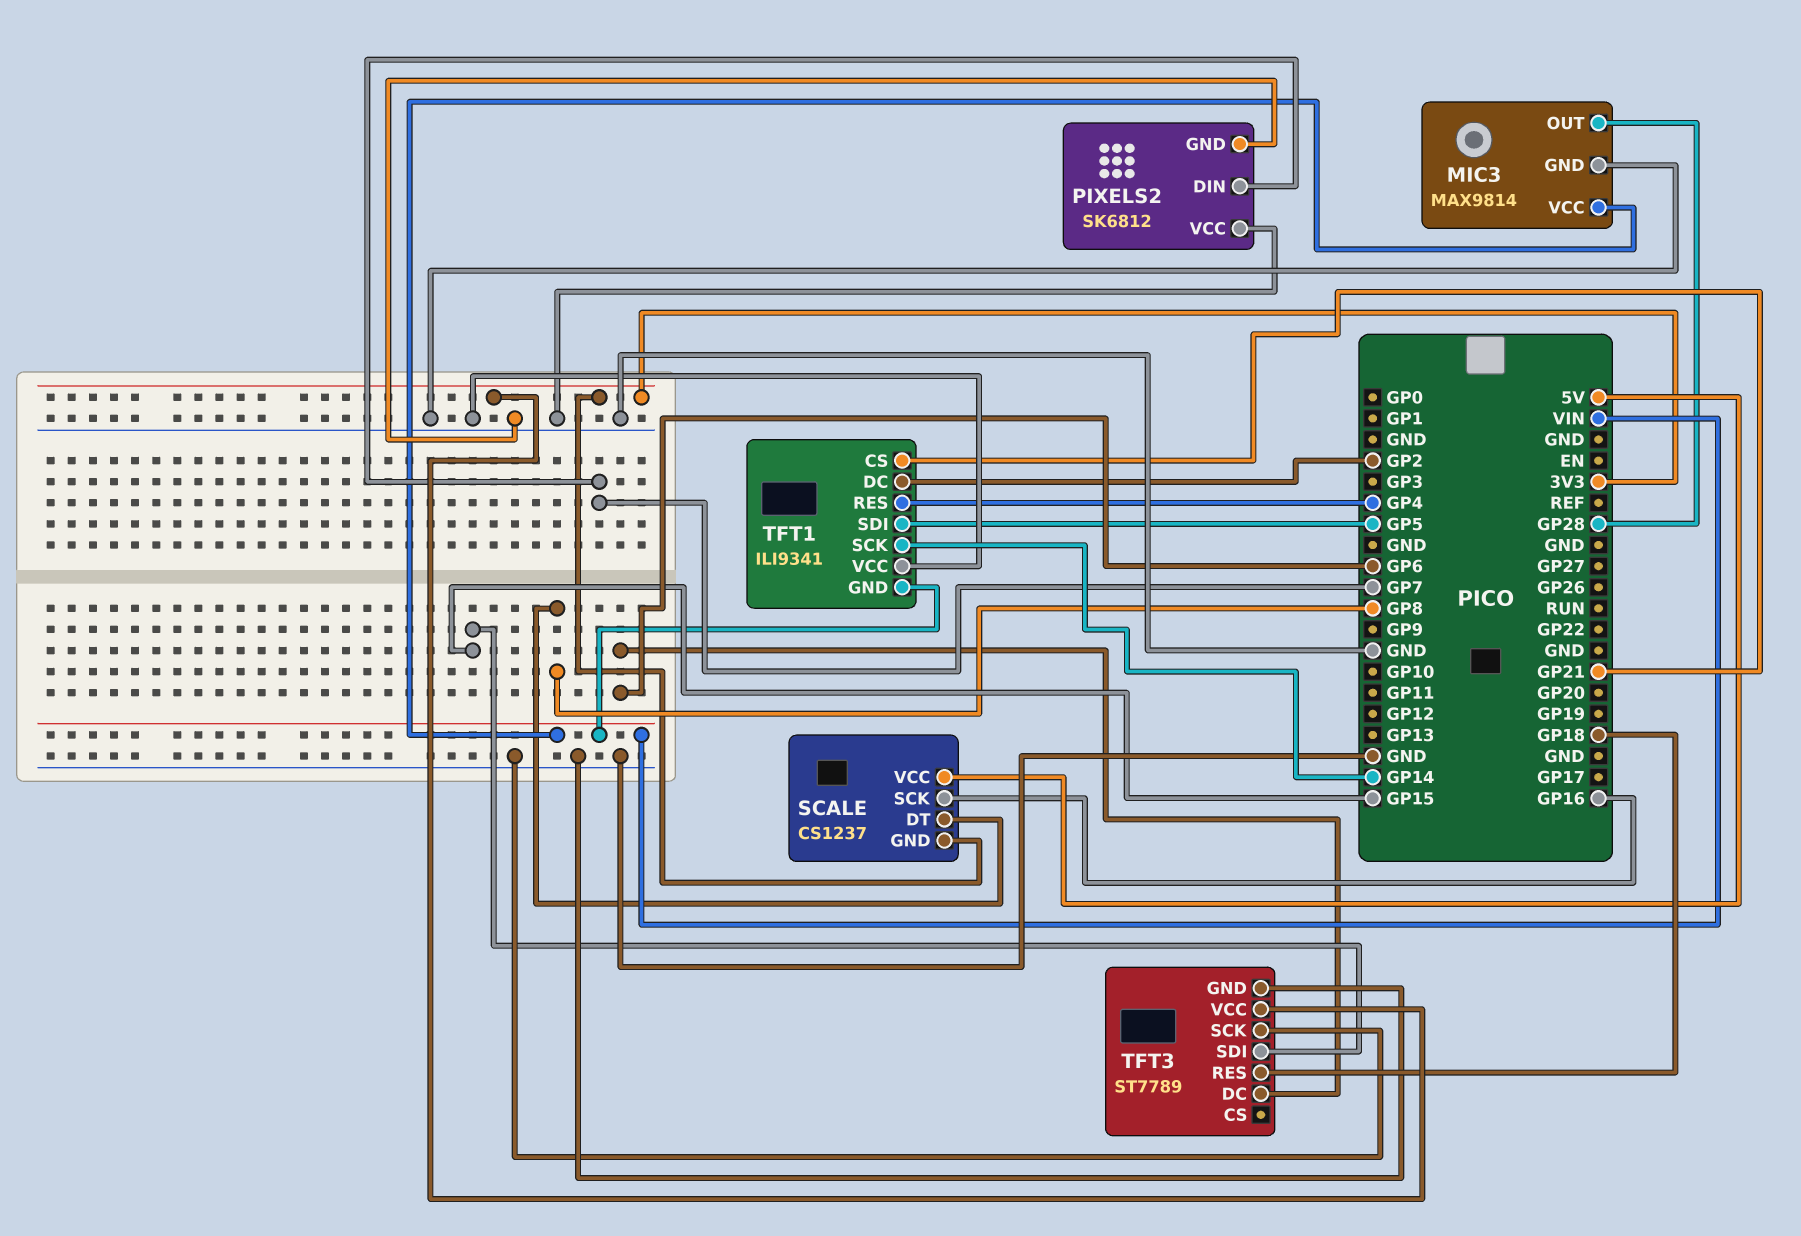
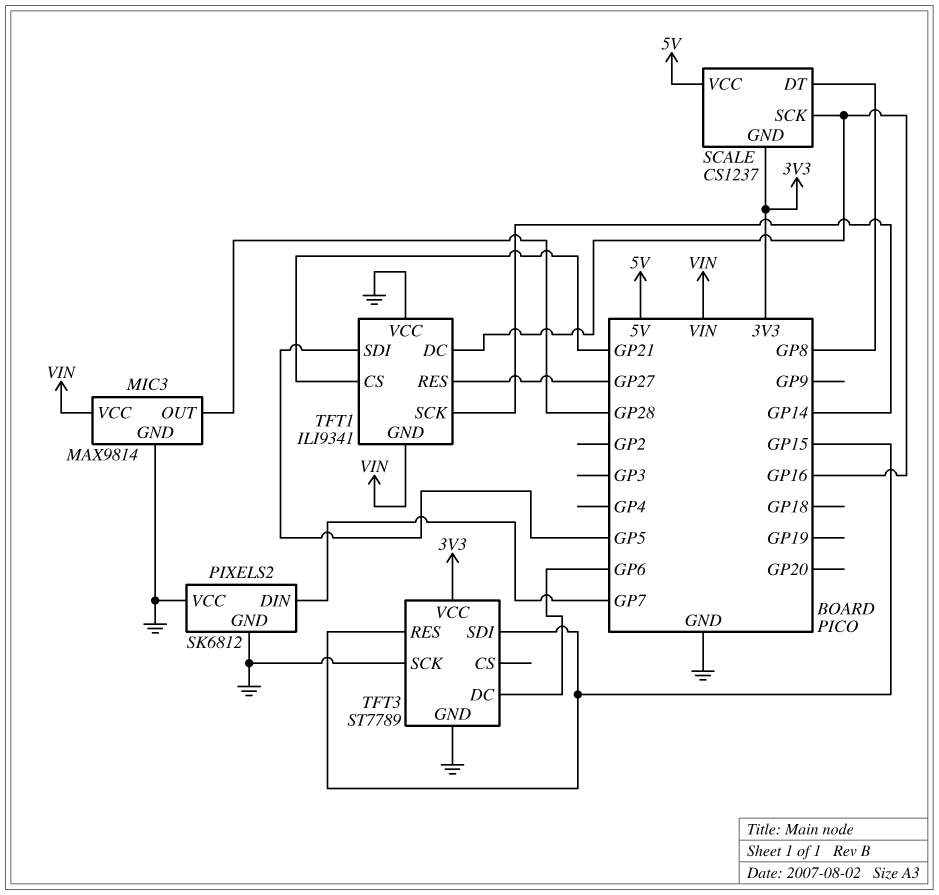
TFT1 pin DC: GP2 -> GP16
TFT1 pin RES: GP4 -> GP27
TFT3 pin RES: GP18 -> GP15

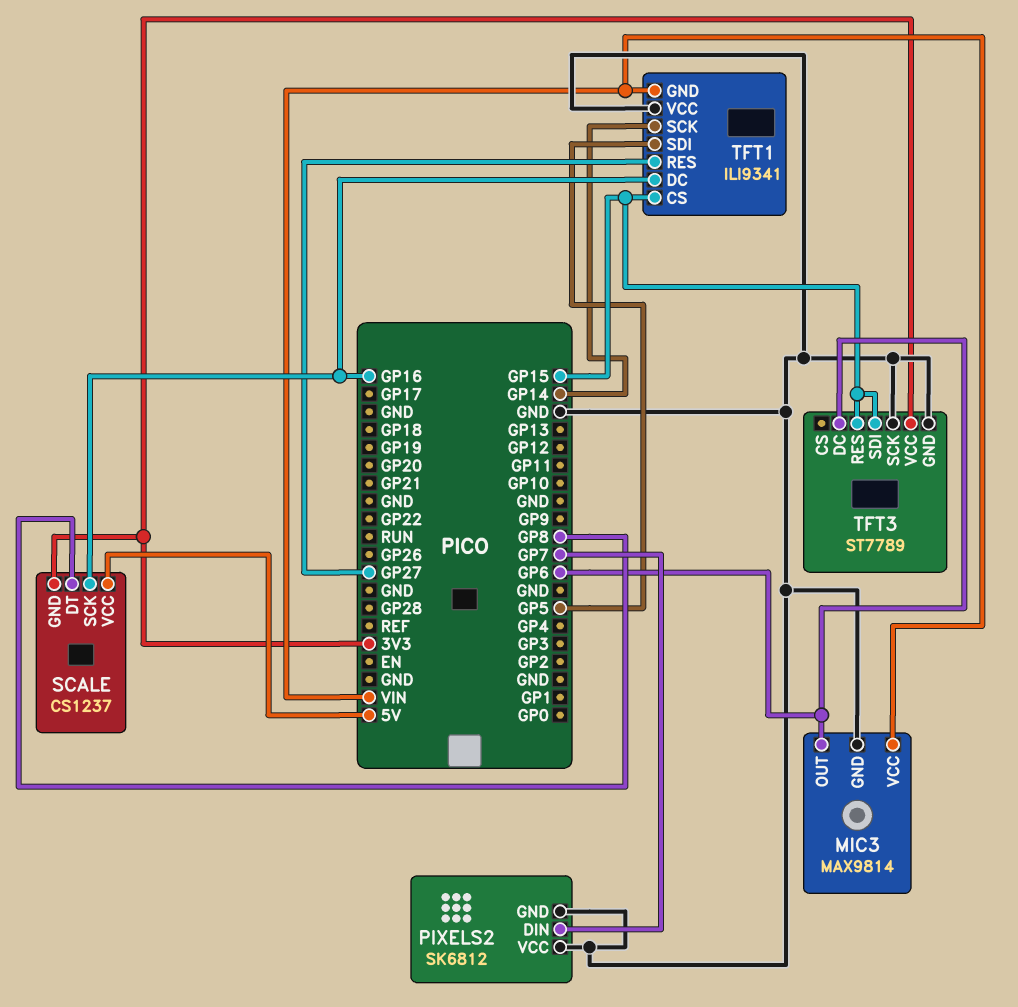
MIC3 pin OUT: GP28 -> GP6
TFT1 pin CS: GP21 -> GP15

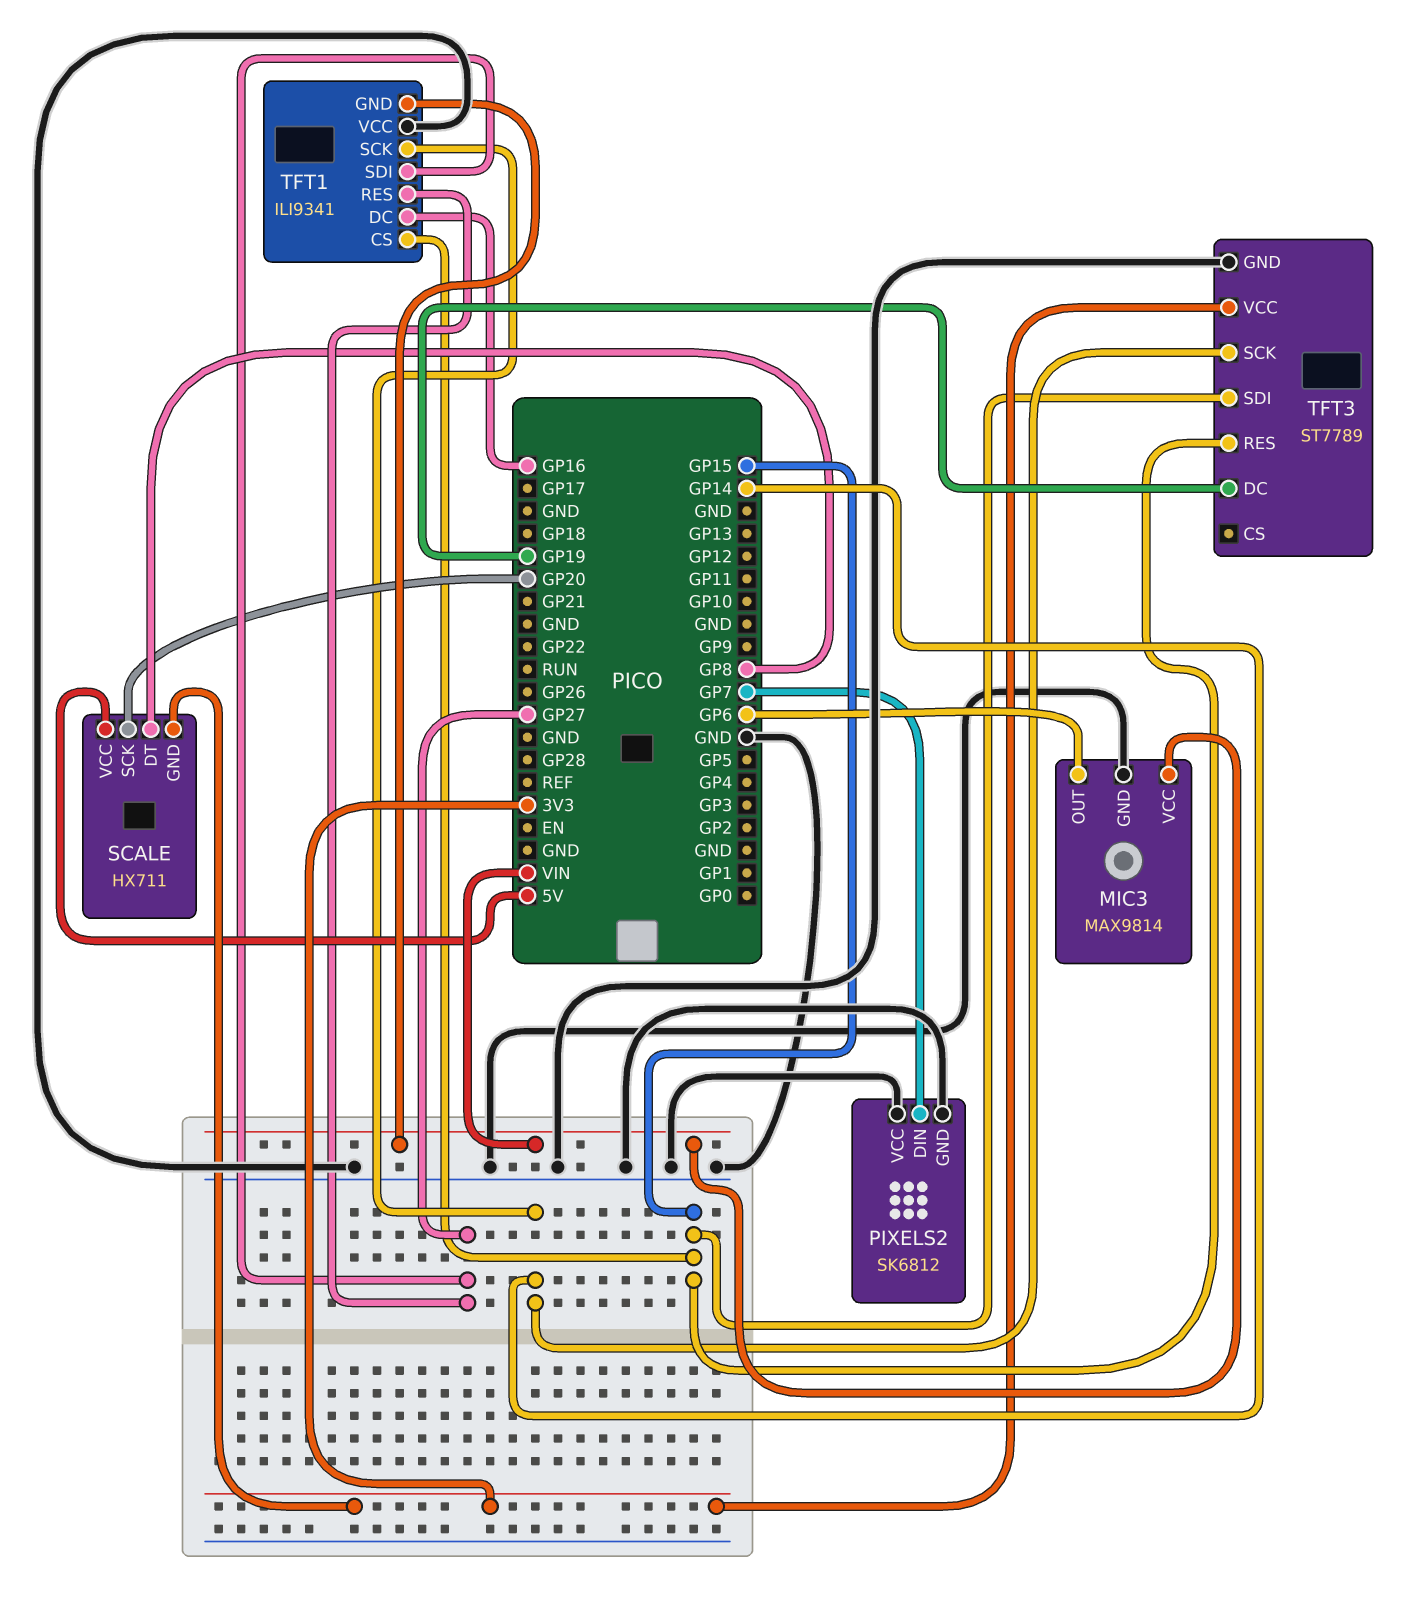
SCALE: CS1237 -> HX711
SCALE pin SCK: GP16 -> GP20
TFT1 pin SDI: GP5 -> GP27
TFT3 pin DC: GP6 -> GP19
TFT3 pin SCK: GND -> GP14

